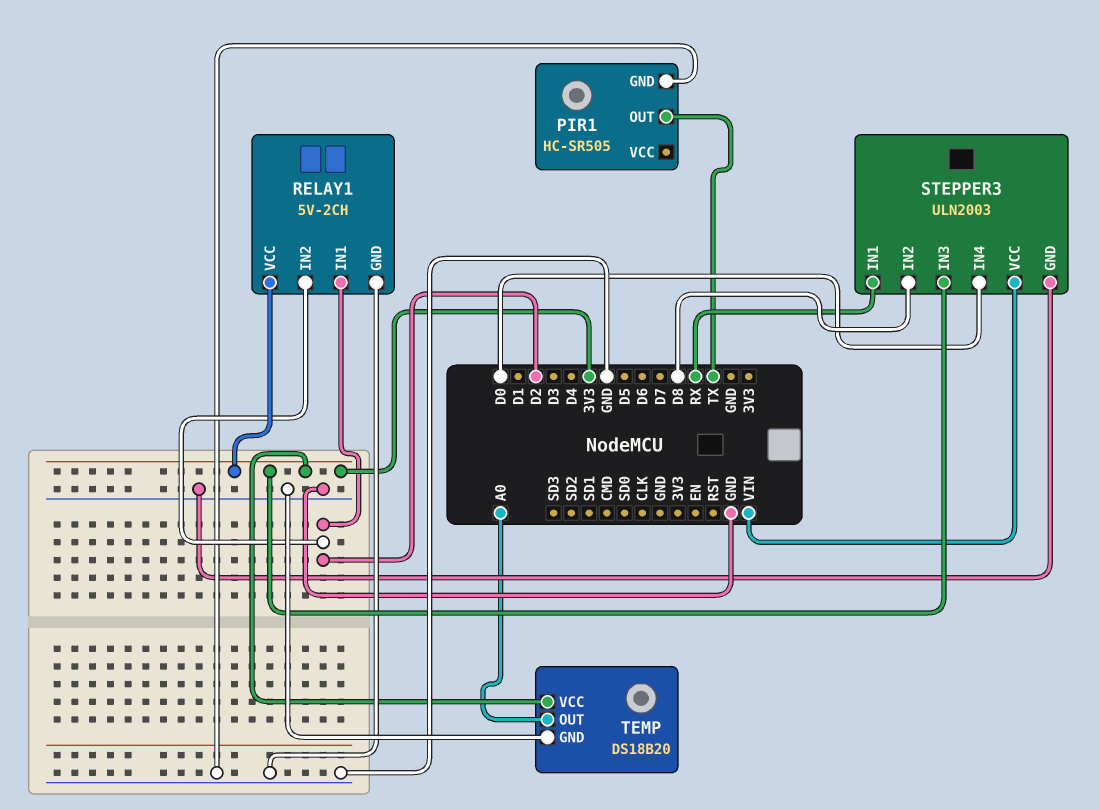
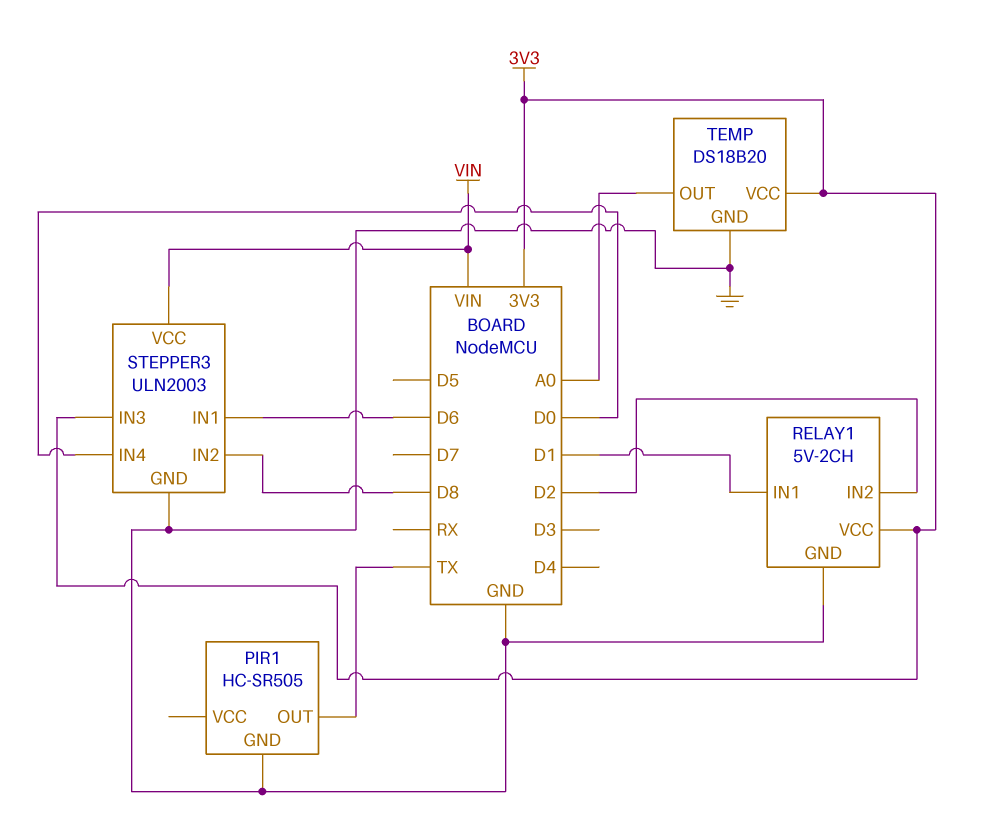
RELAY1 pin IN1: D2 -> D1
STEPPER3 pin IN1: RX -> D6

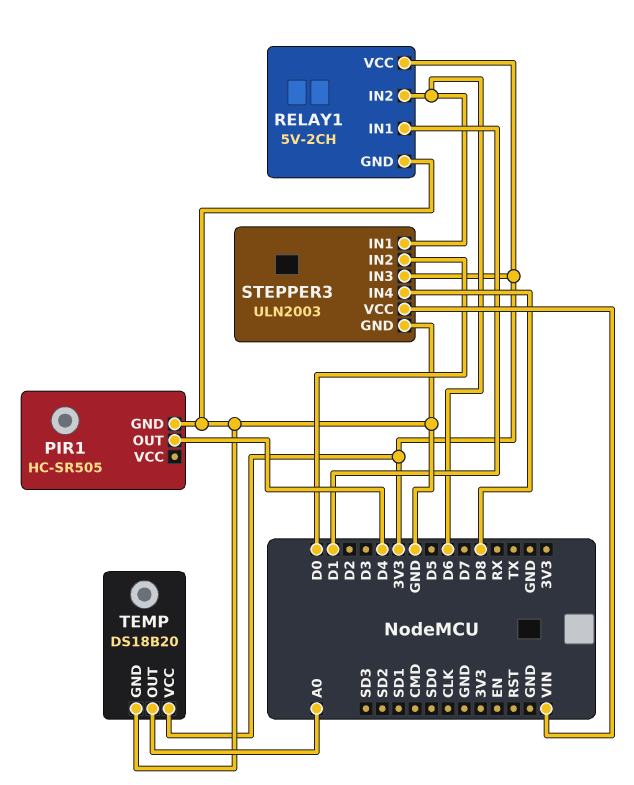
PIR1 pin OUT: TX -> D4
RELAY1 pin IN2: D2 -> D6
STEPPER3 pin IN2: D8 -> D0
STEPPER3 pin IN4: D0 -> D8

